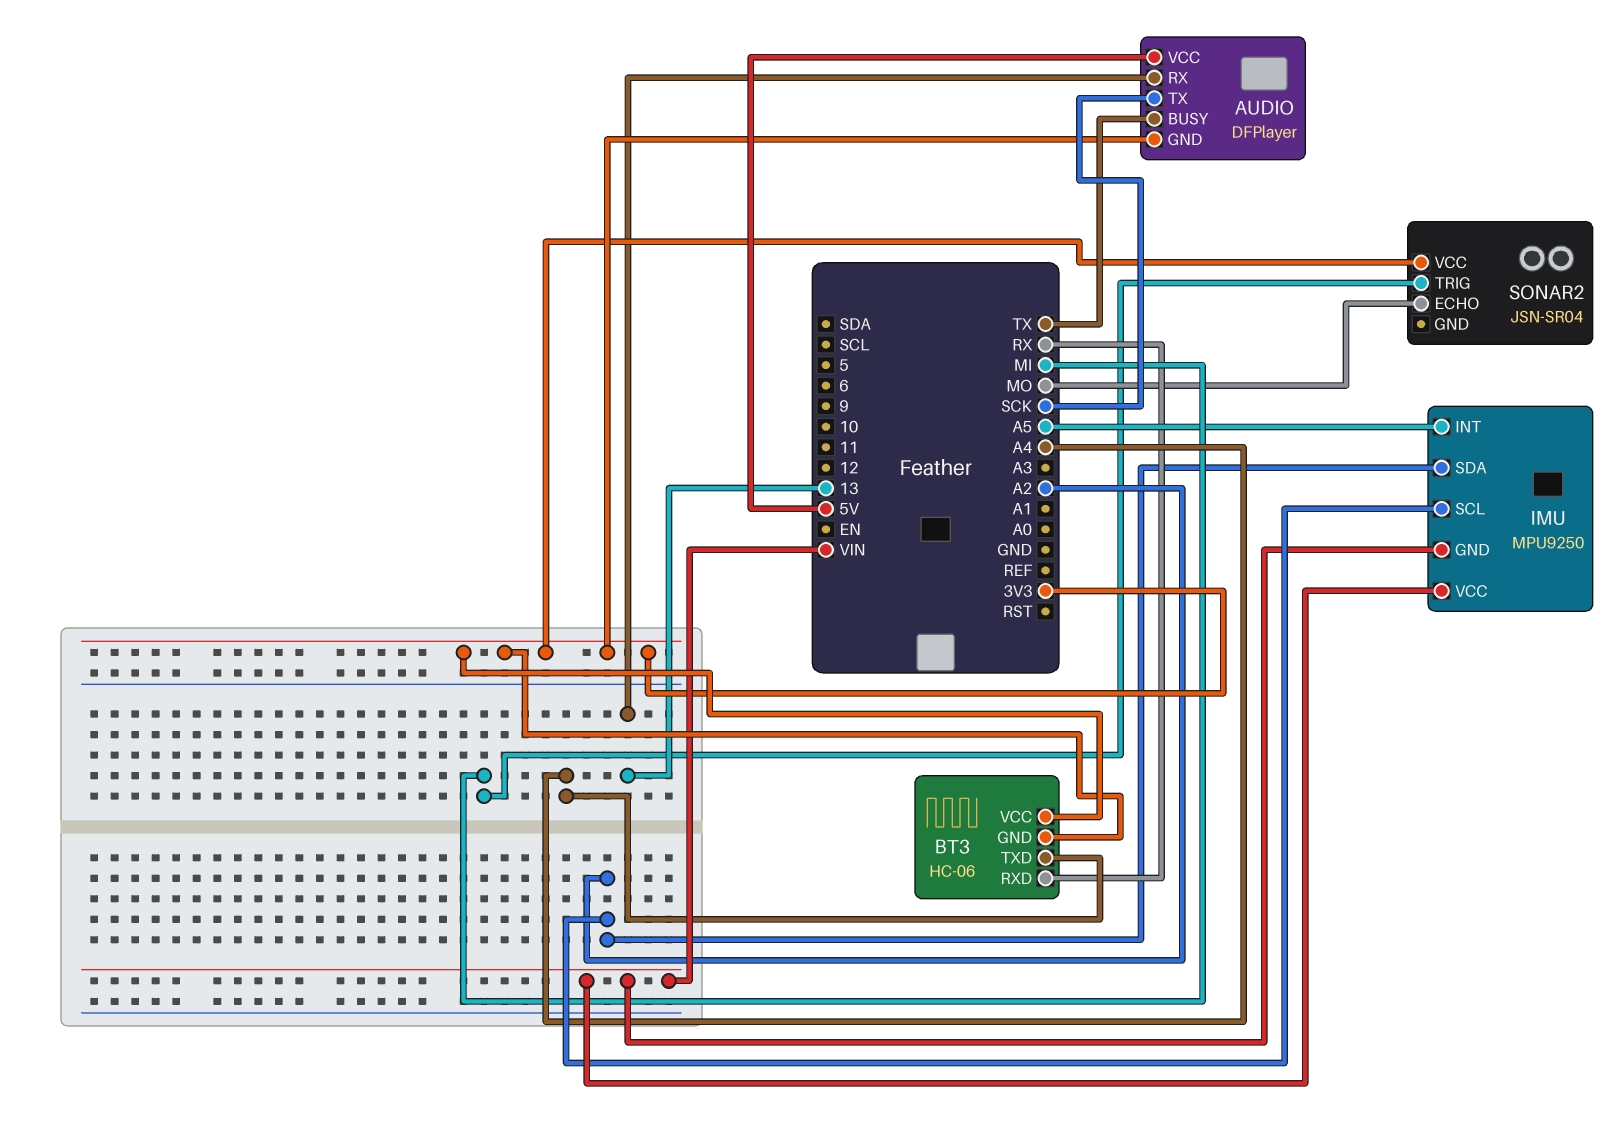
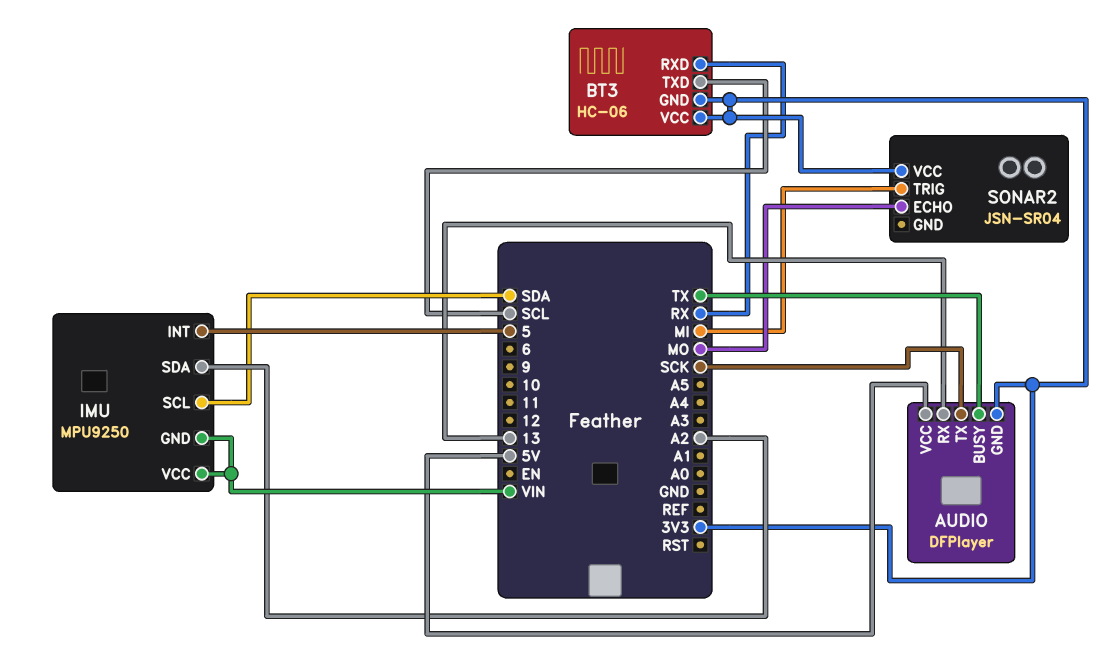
BT3 pin TXD: A4 -> SCL
IMU pin INT: A5 -> 5
IMU pin SCL: A2 -> SDA

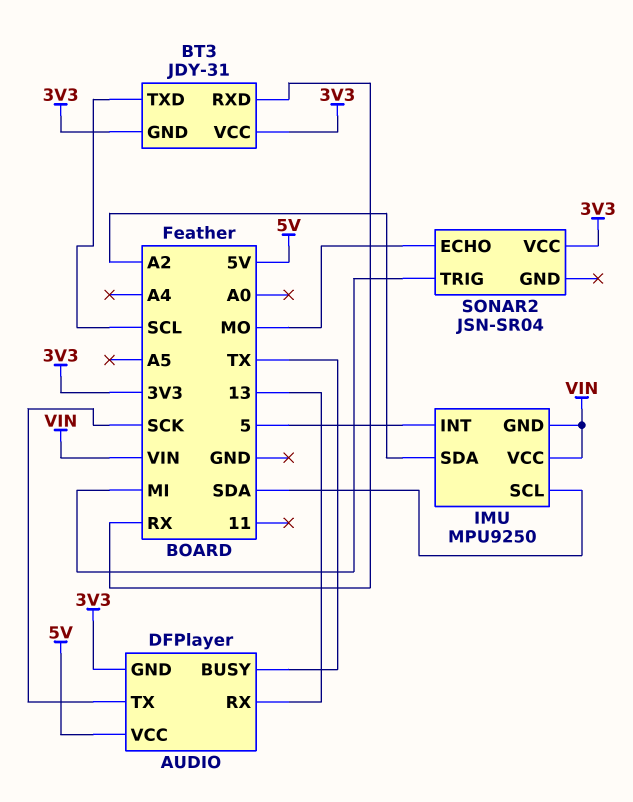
BT3: HC-06 -> JDY-31

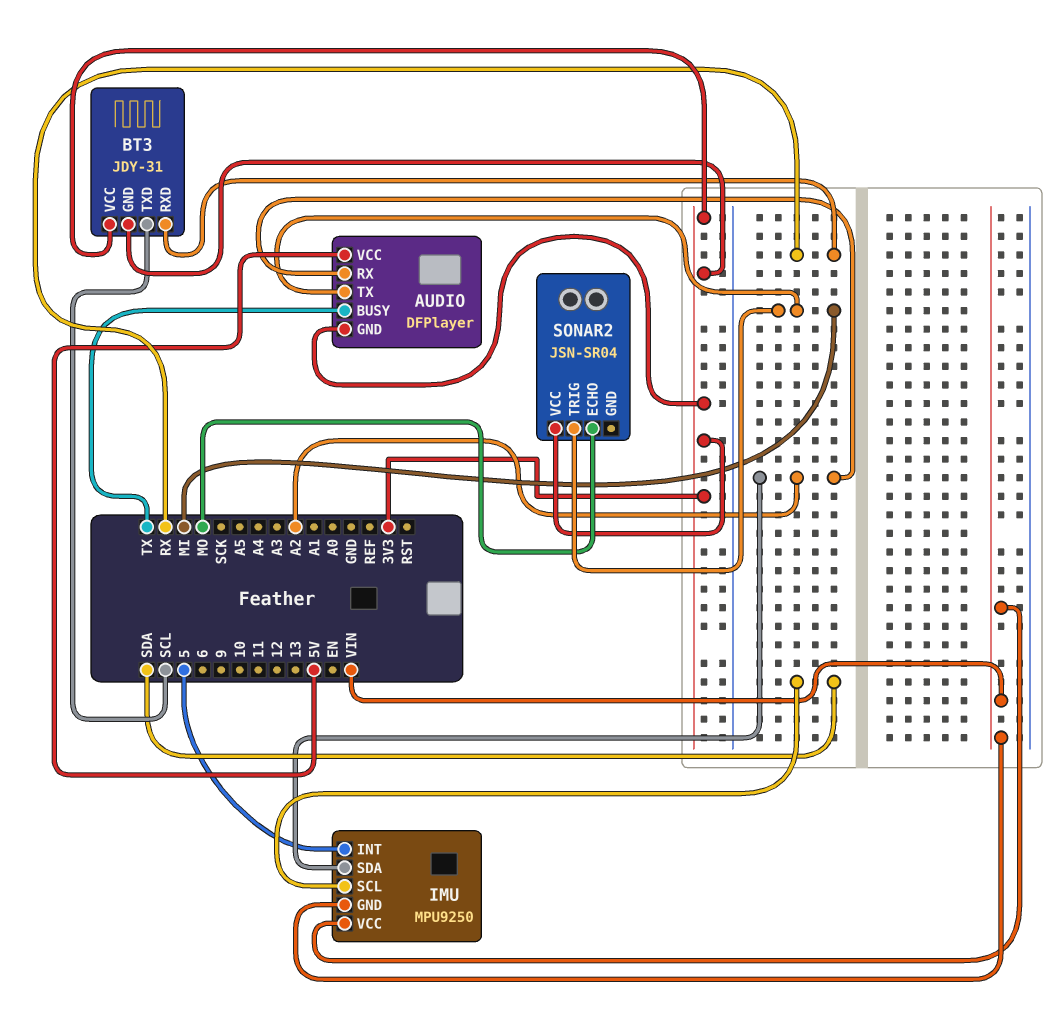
AUDIO pin RX: 13 -> A2
AUDIO pin TX: SCK -> MI

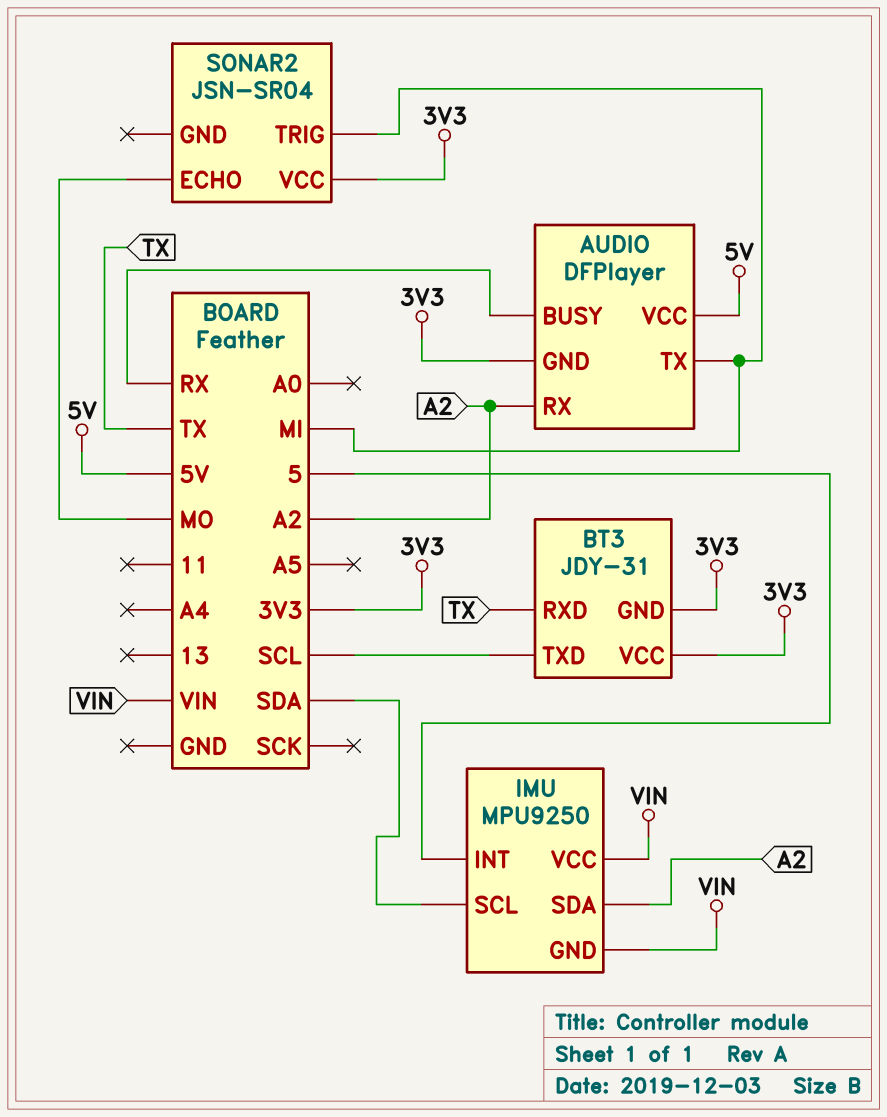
AUDIO pin BUSY: TX -> RX
BT3 pin RXD: RX -> TX

